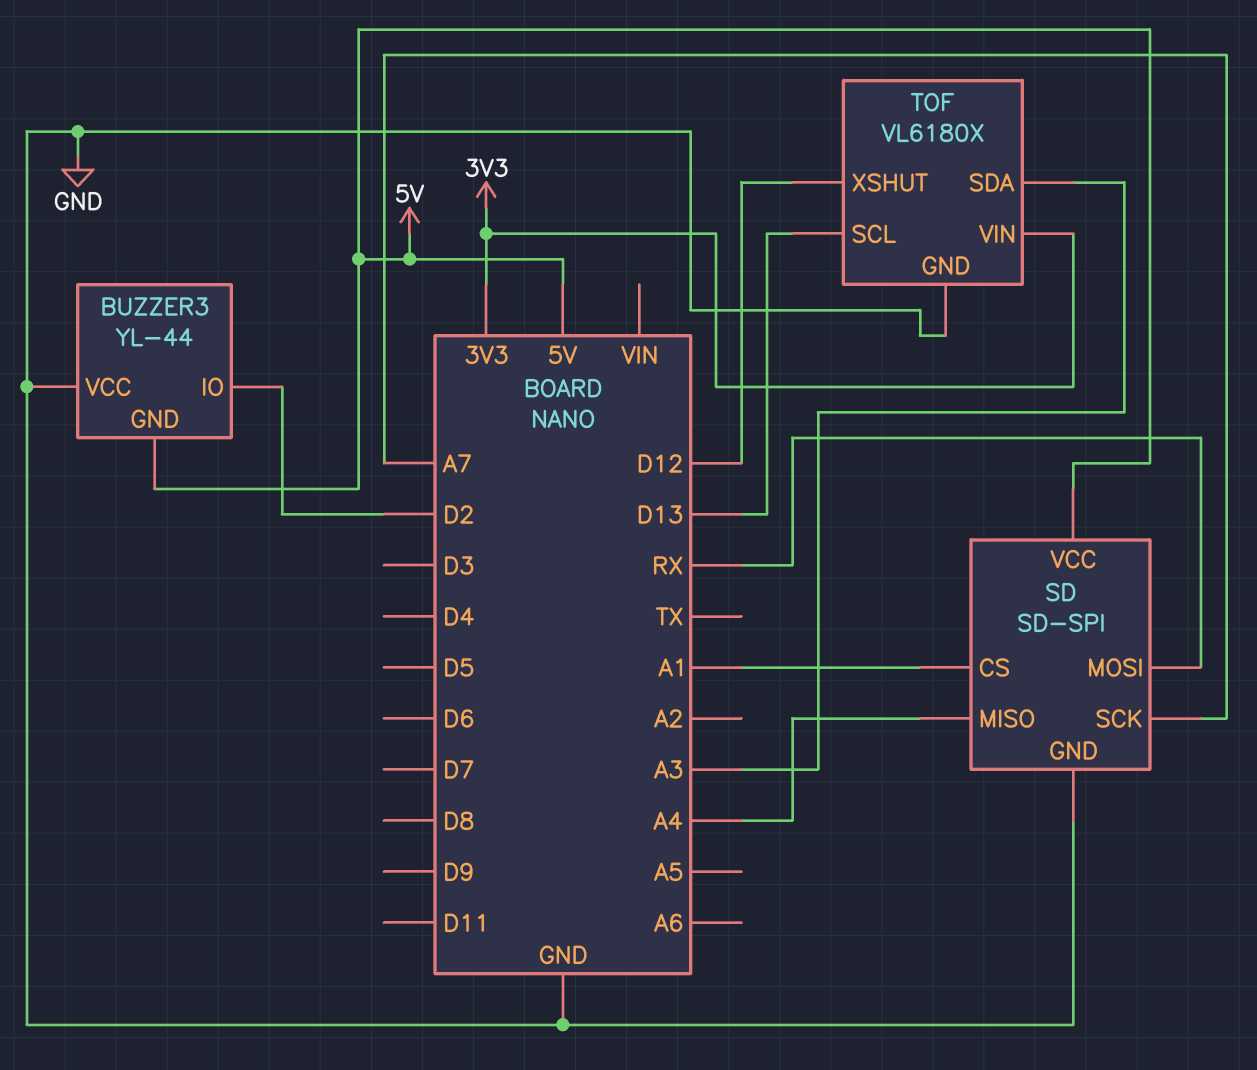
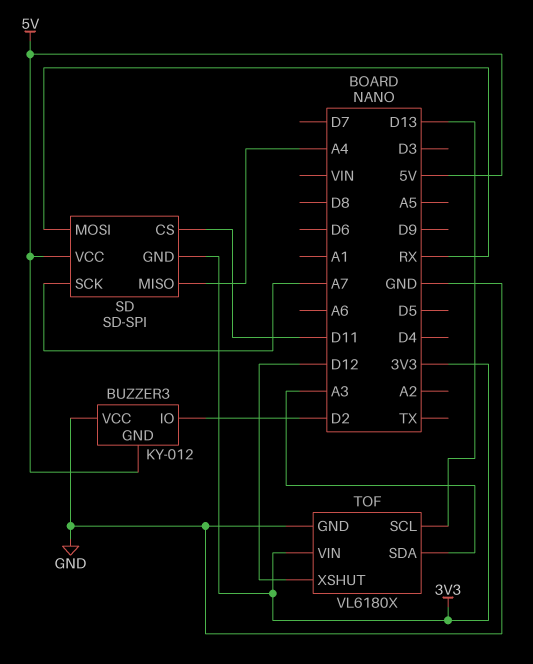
BUZZER3: YL-44 -> KY-012
SD pin CS: A1 -> D11
SD pin GND: GND -> 3V3

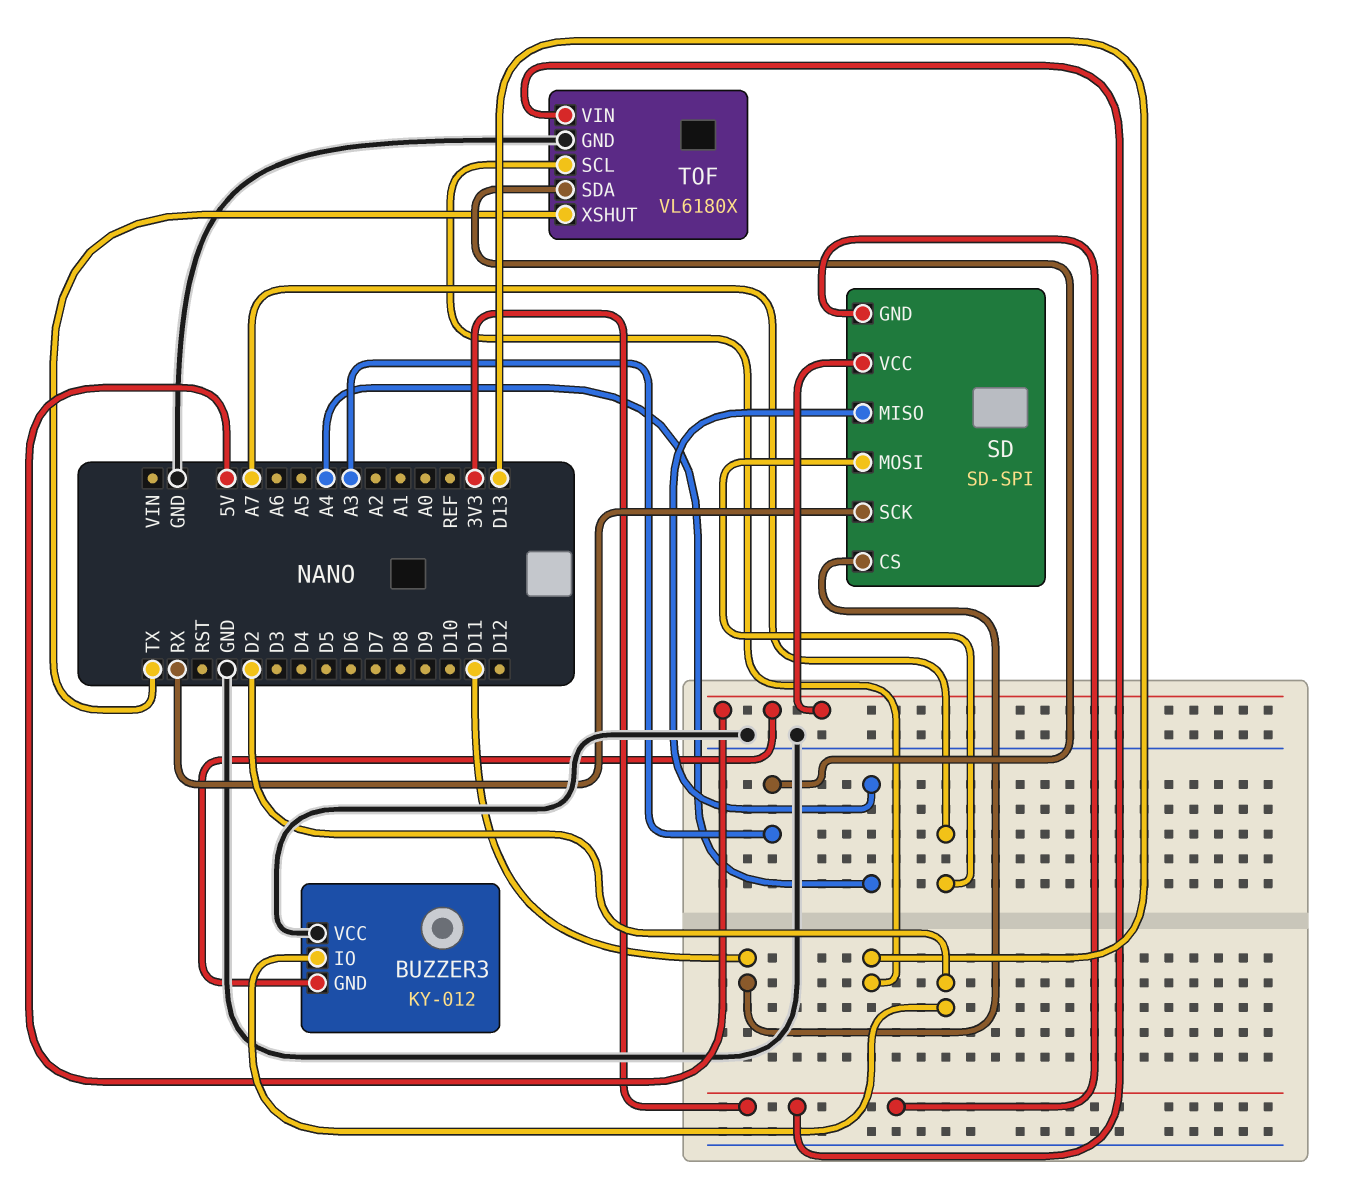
SD pin MOSI: RX -> A7
SD pin SCK: A7 -> RX
TOF pin XSHUT: D12 -> TX

